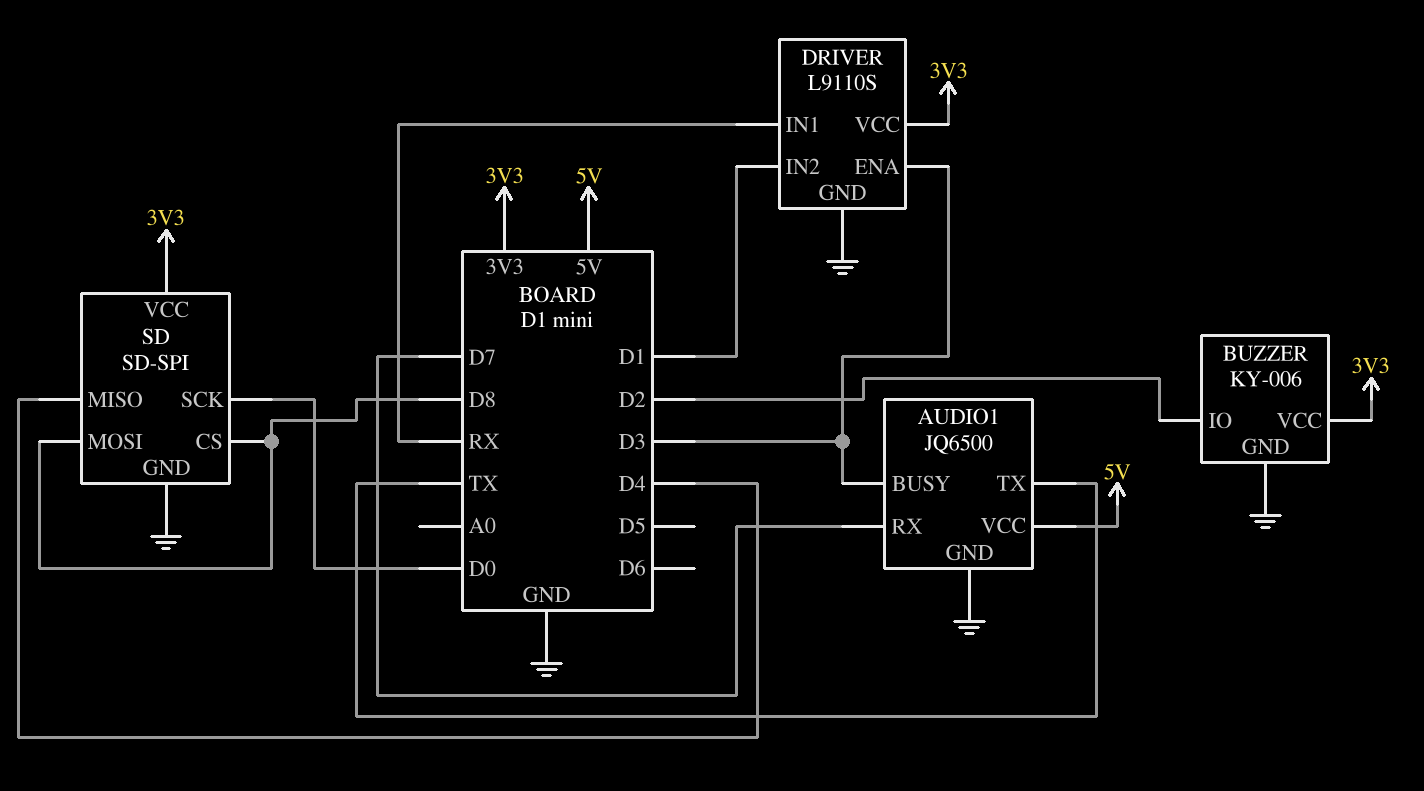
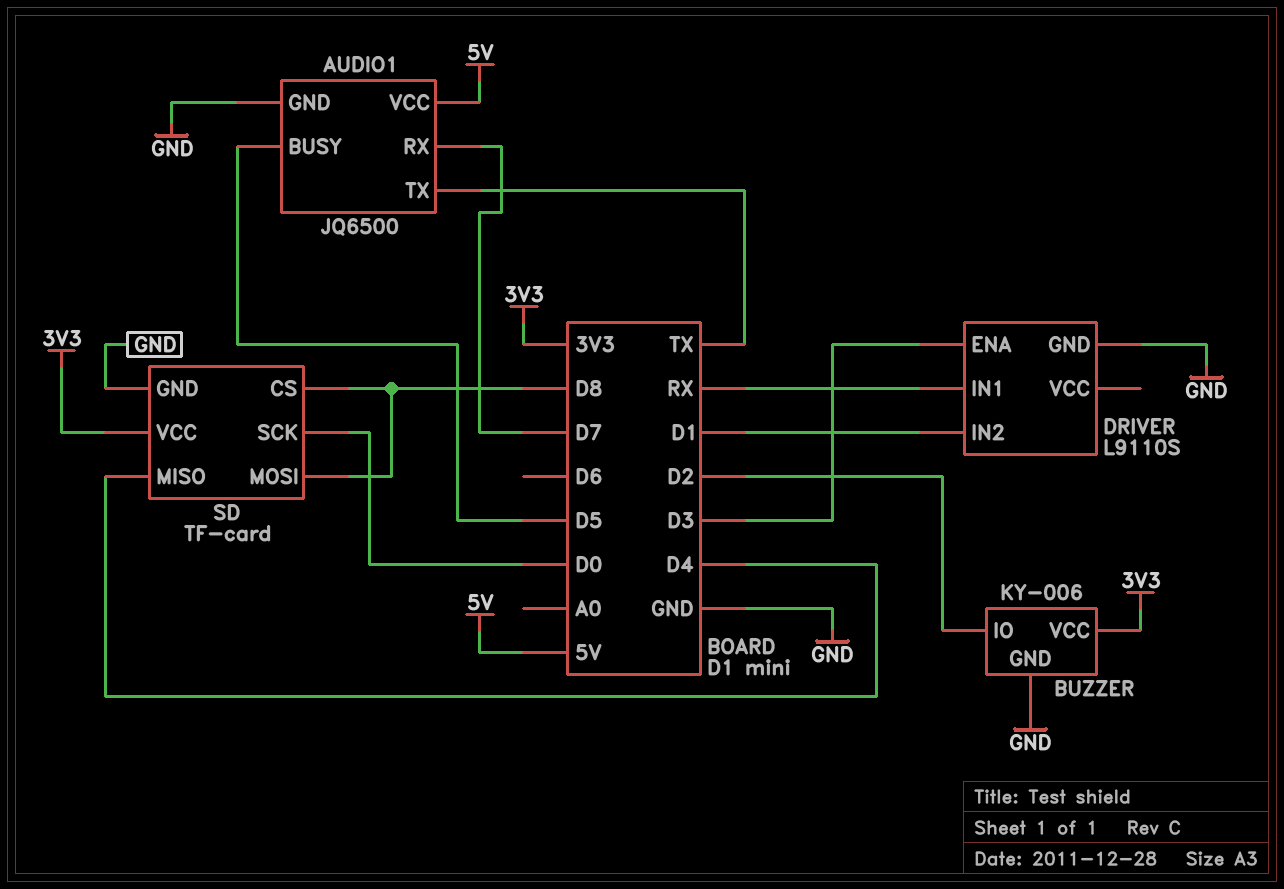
AUDIO1 pin BUSY: D3 -> D5
DRIVER pin VCC: 3V3 -> none
SD: SD-SPI -> TF-card

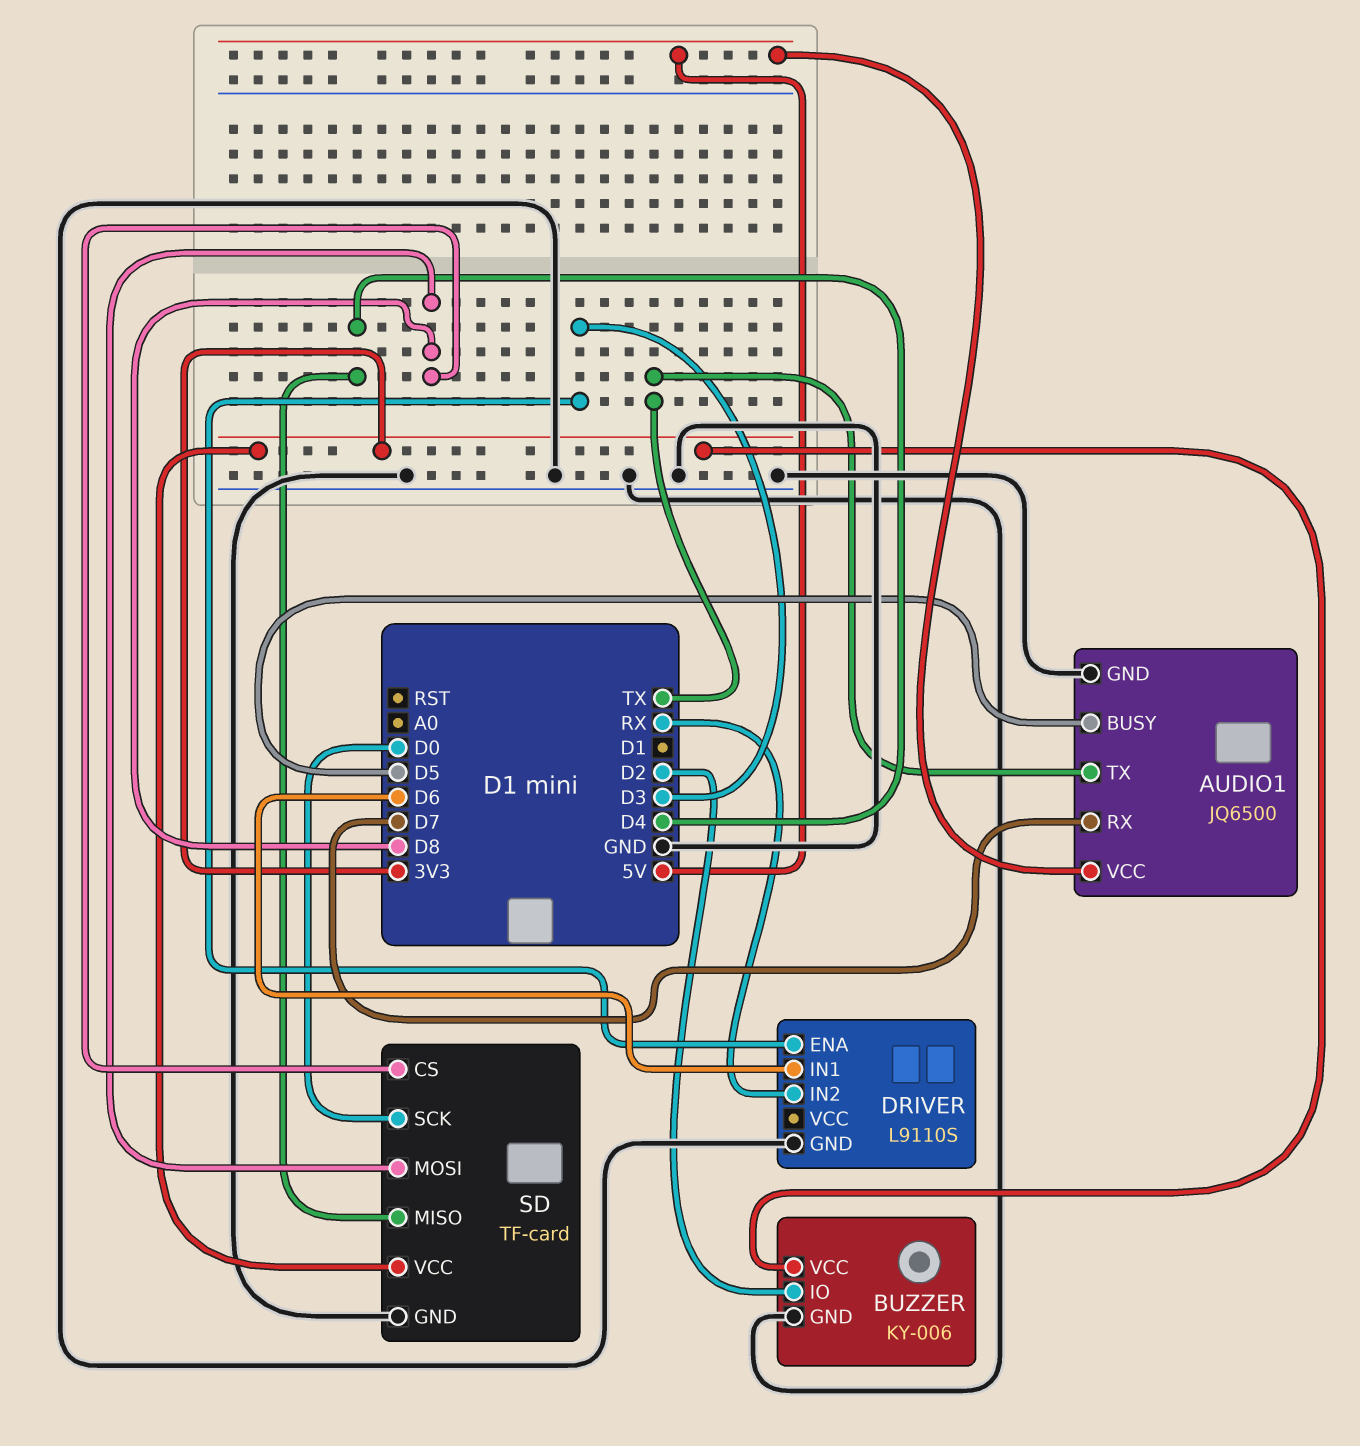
DRIVER pin IN1: RX -> D6
DRIVER pin IN2: D1 -> RX

